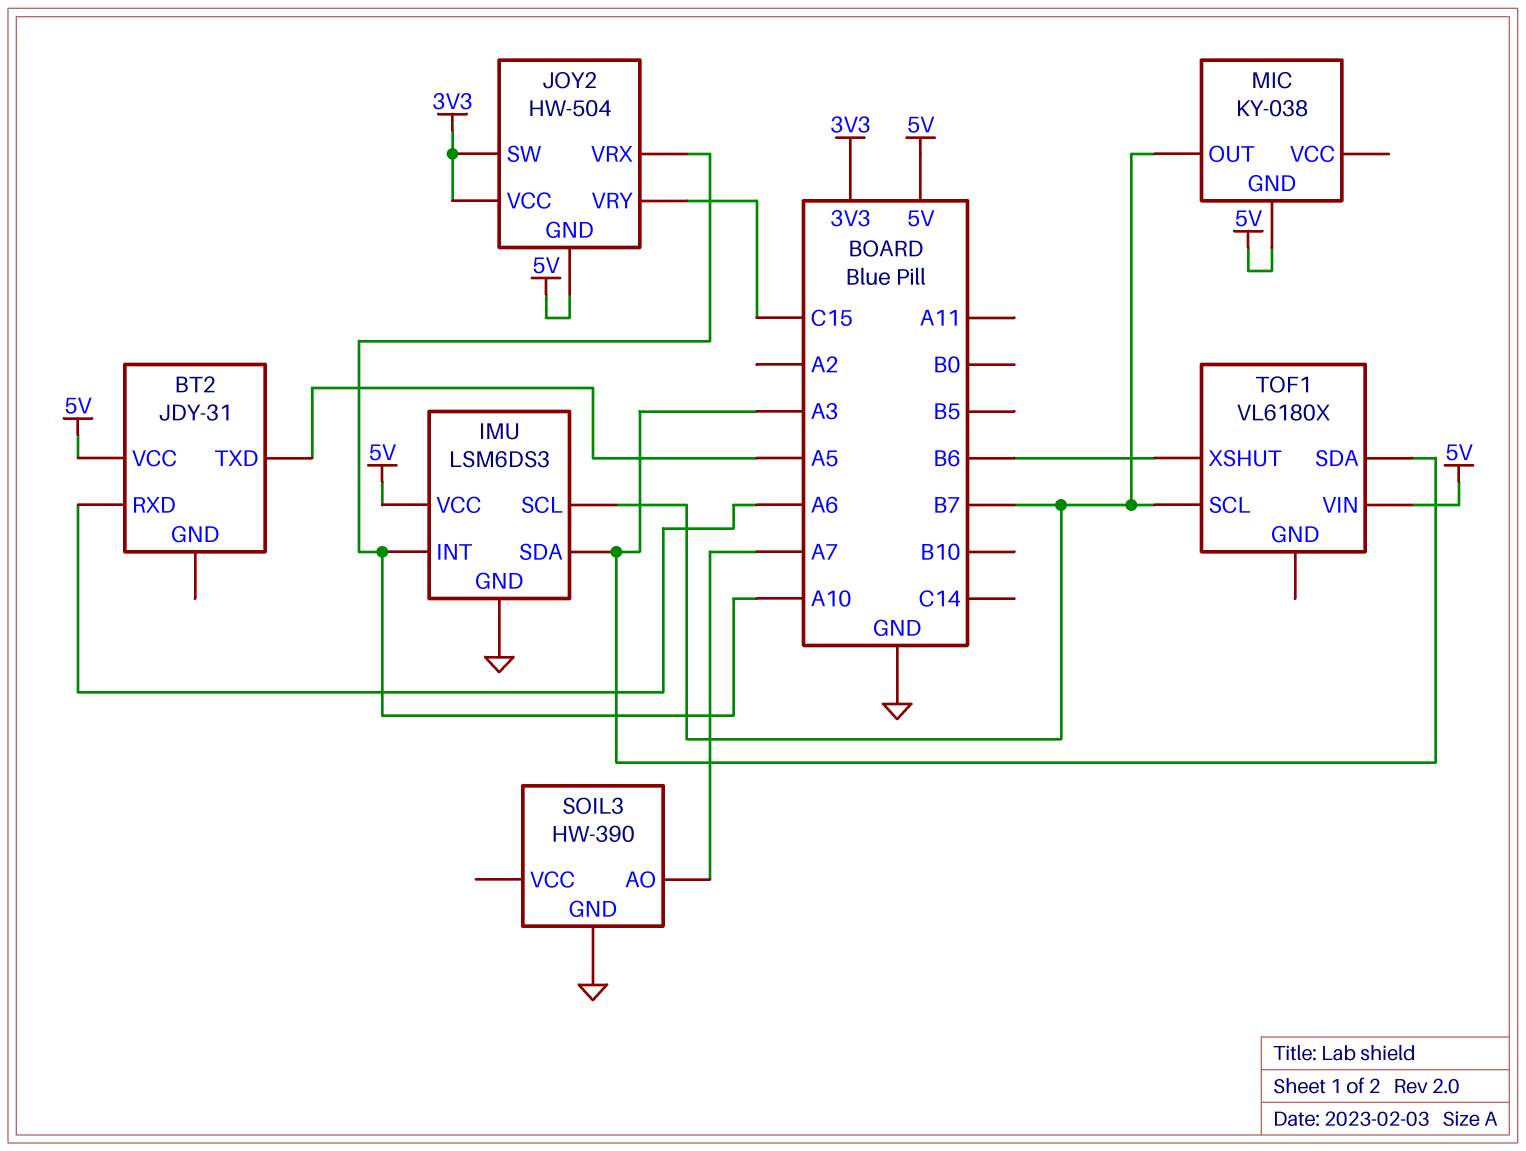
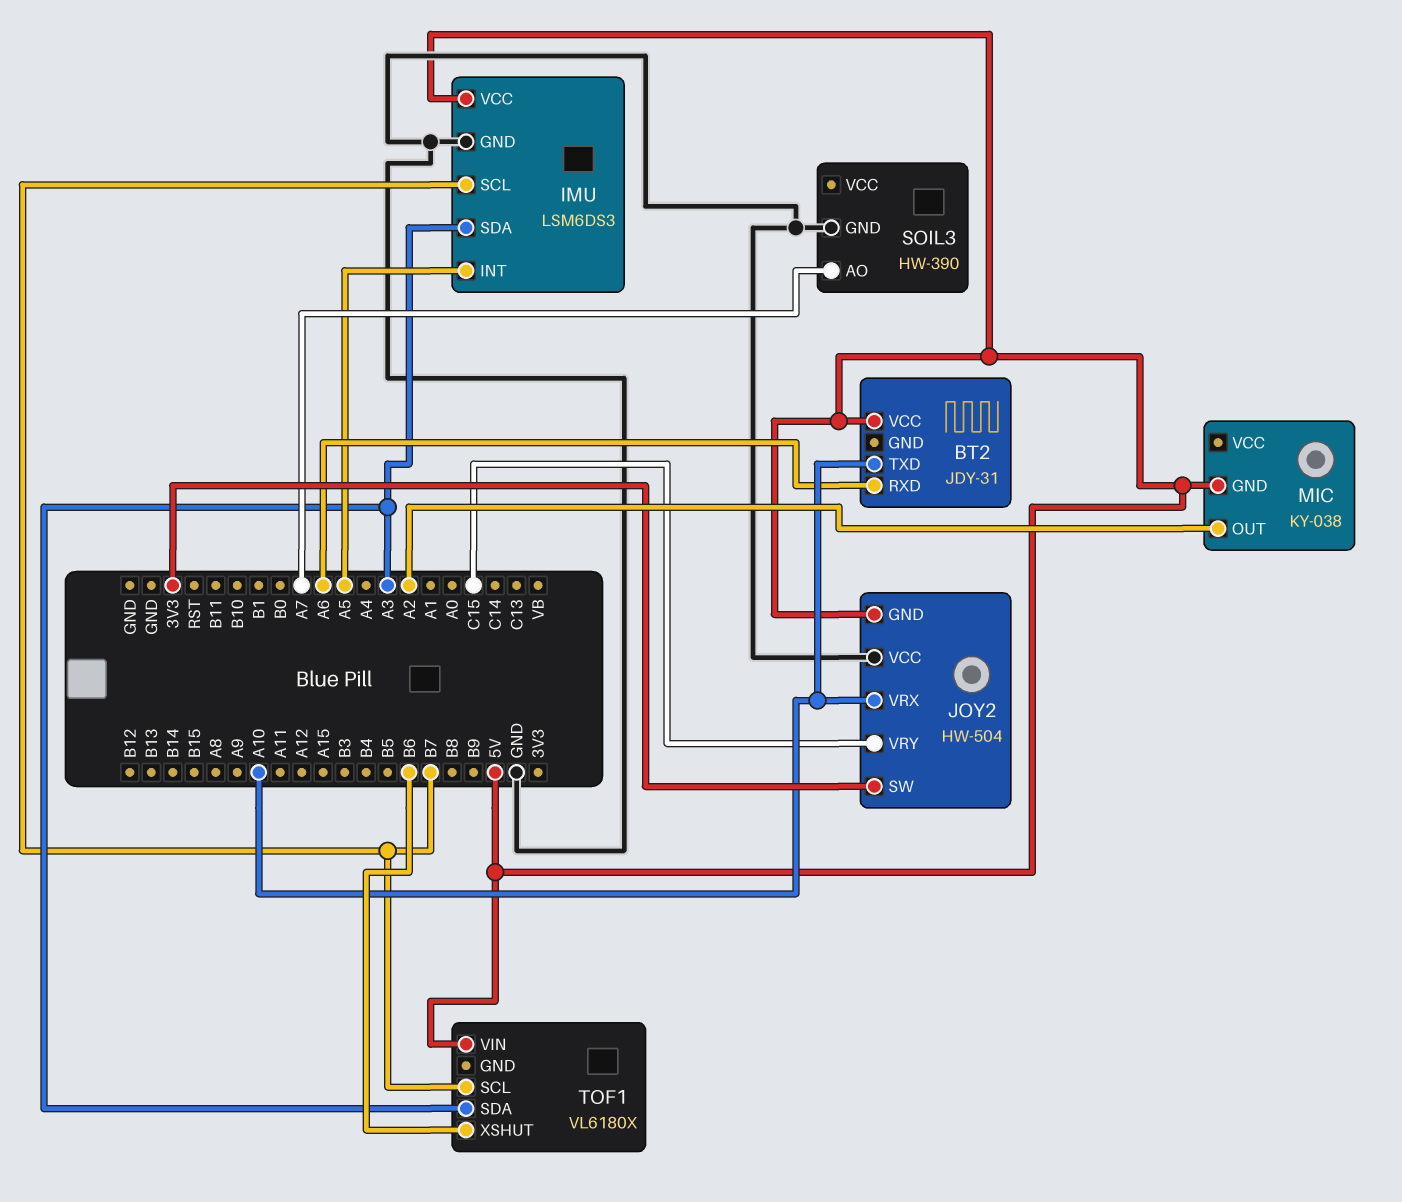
BT2 pin TXD: A5 -> A10
IMU pin INT: A10 -> A5
JOY2 pin VCC: 3V3 -> GND
MIC pin OUT: B7 -> A2

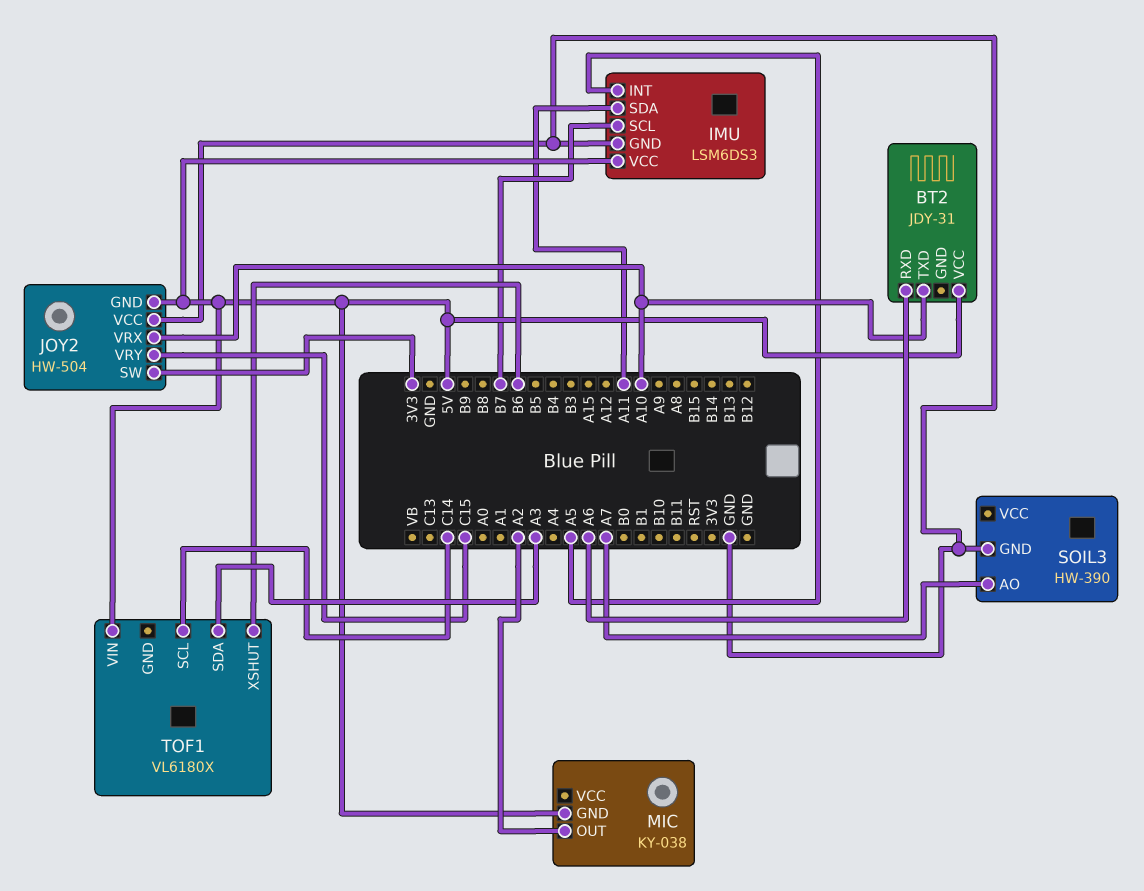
IMU pin SDA: A3 -> A11
TOF1 pin SCL: B7 -> C14

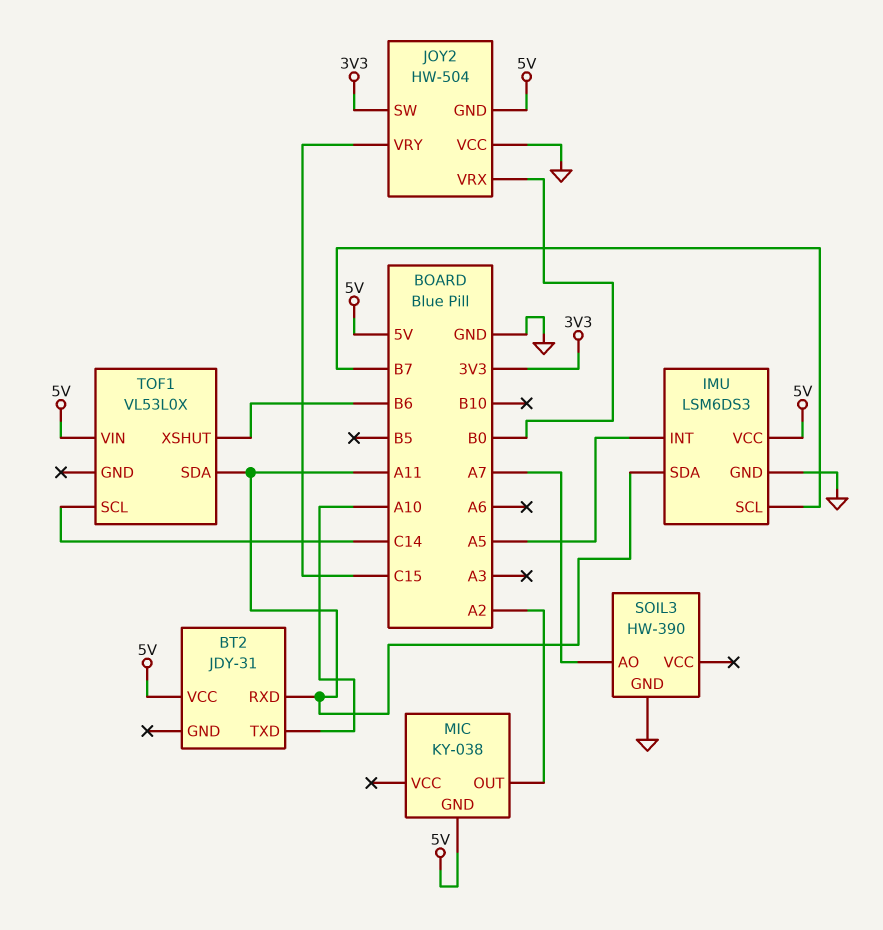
BT2 pin RXD: A6 -> A11
JOY2 pin VRX: A10 -> B0
TOF1: VL6180X -> VL53L0X
TOF1 pin SDA: A3 -> A11

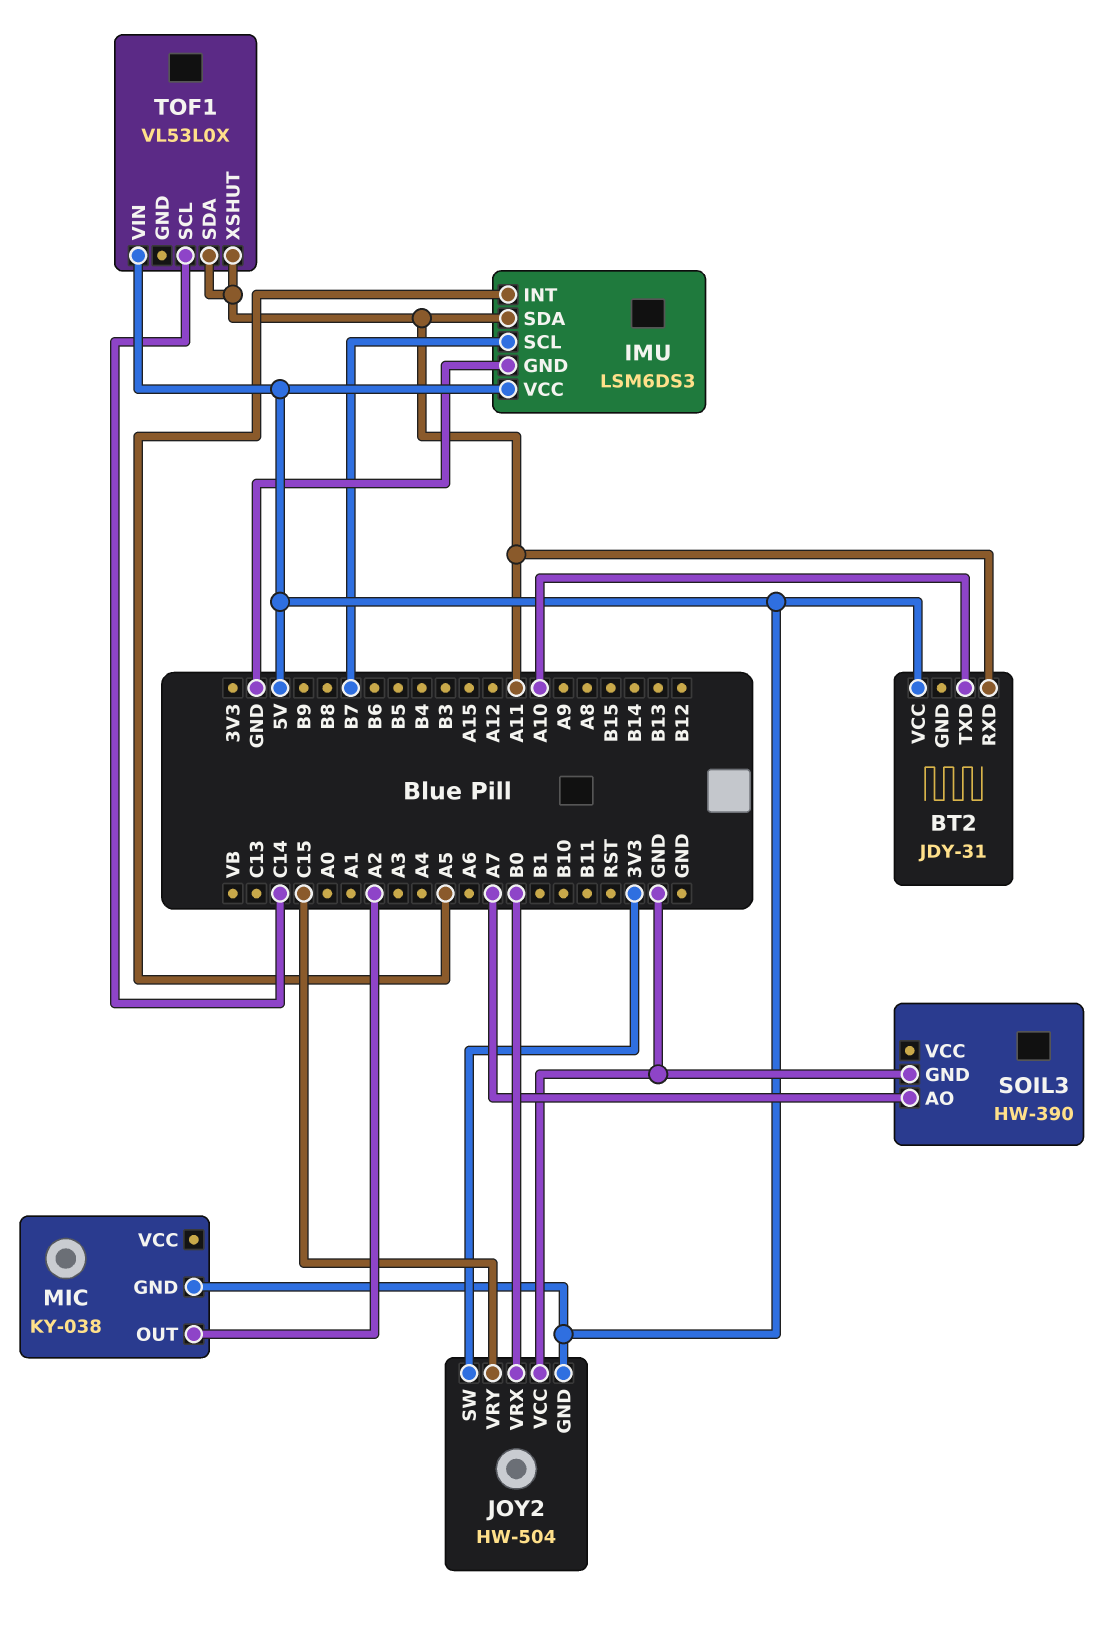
TOF1 pin XSHUT: B6 -> A11

